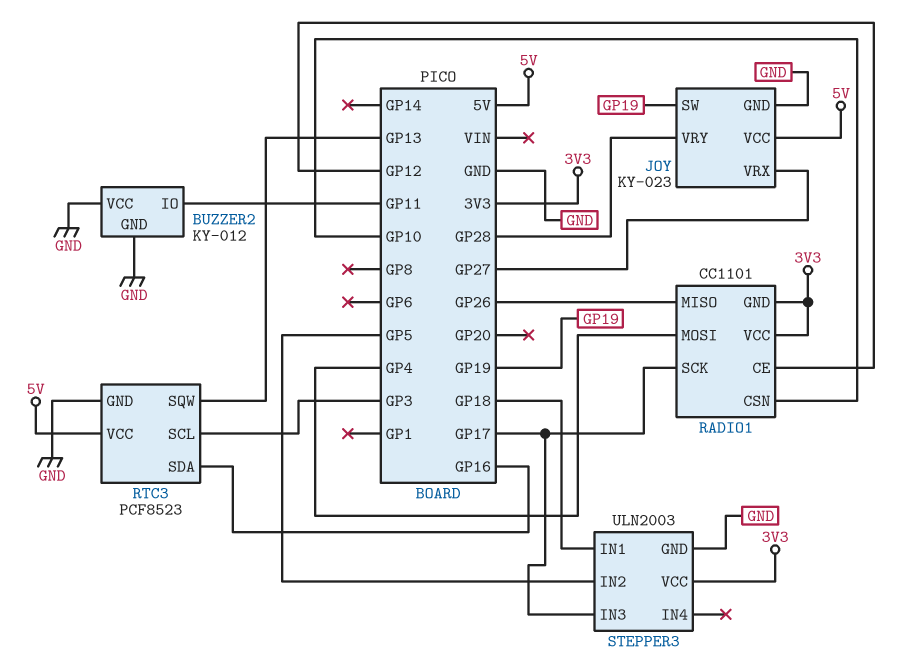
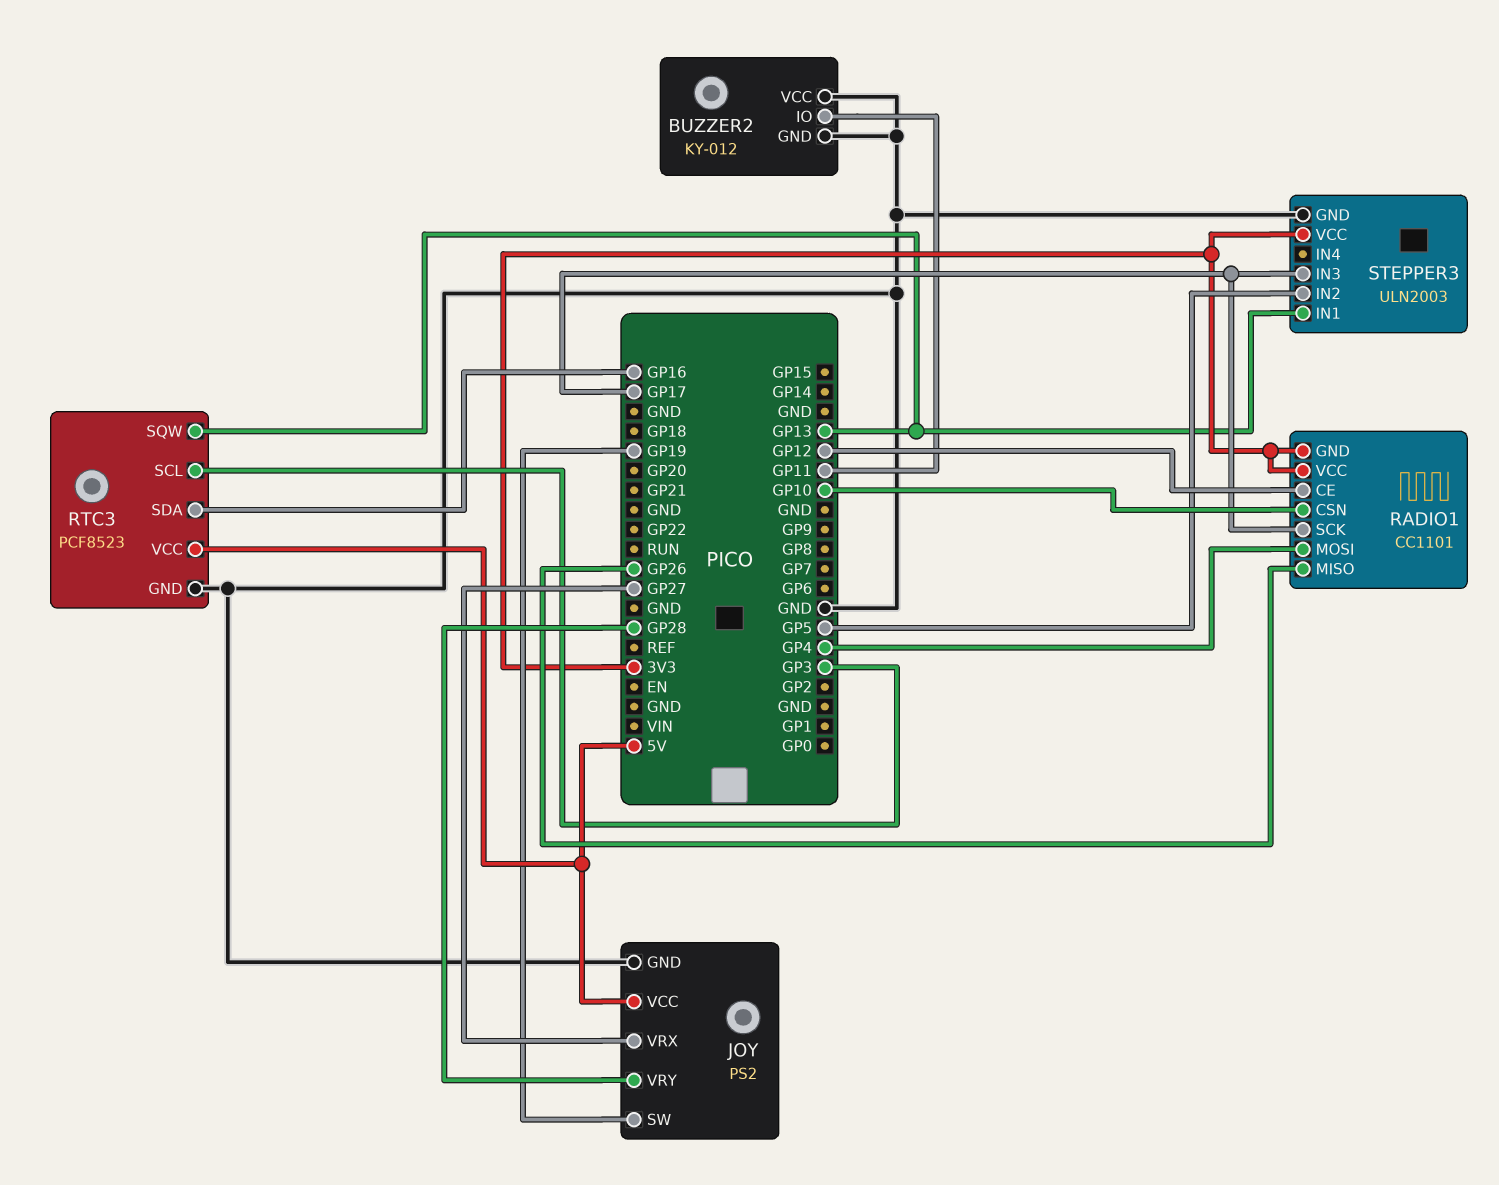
JOY: KY-023 -> PS2
STEPPER3 pin IN1: GP18 -> GP13

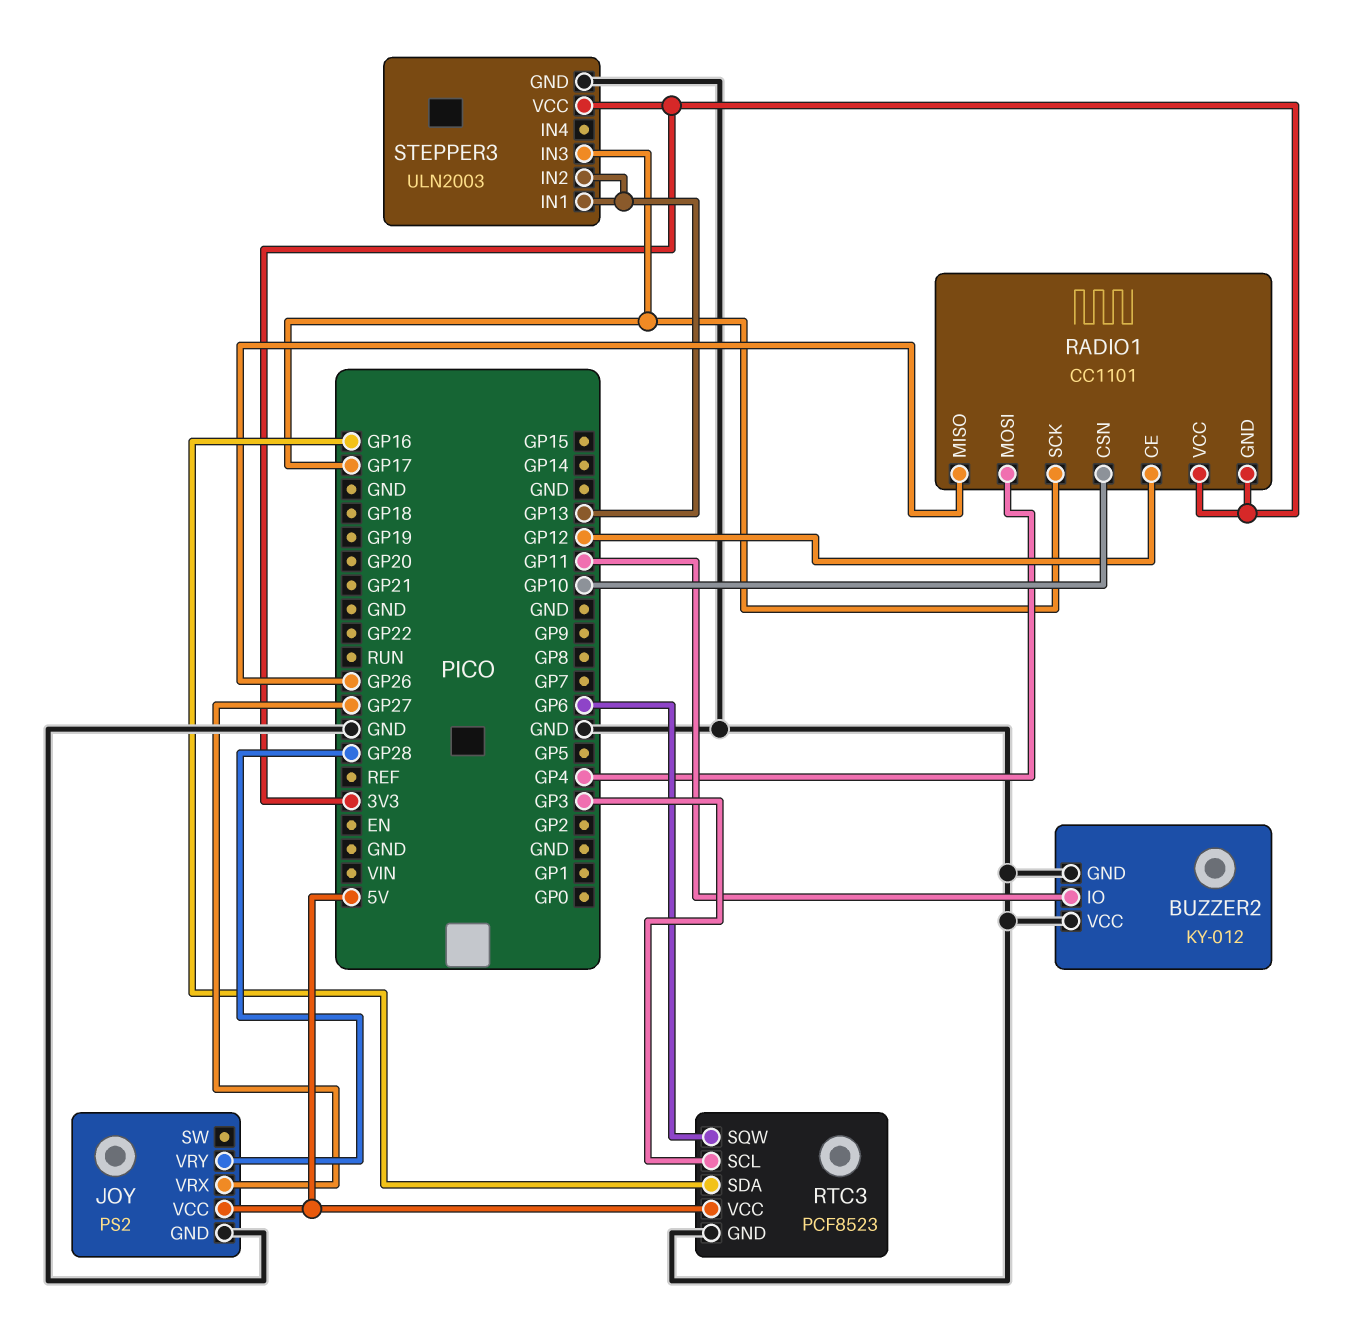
JOY pin SW: GP19 -> none
RTC3 pin SQW: GP13 -> GP6
STEPPER3 pin IN2: GP5 -> GP13

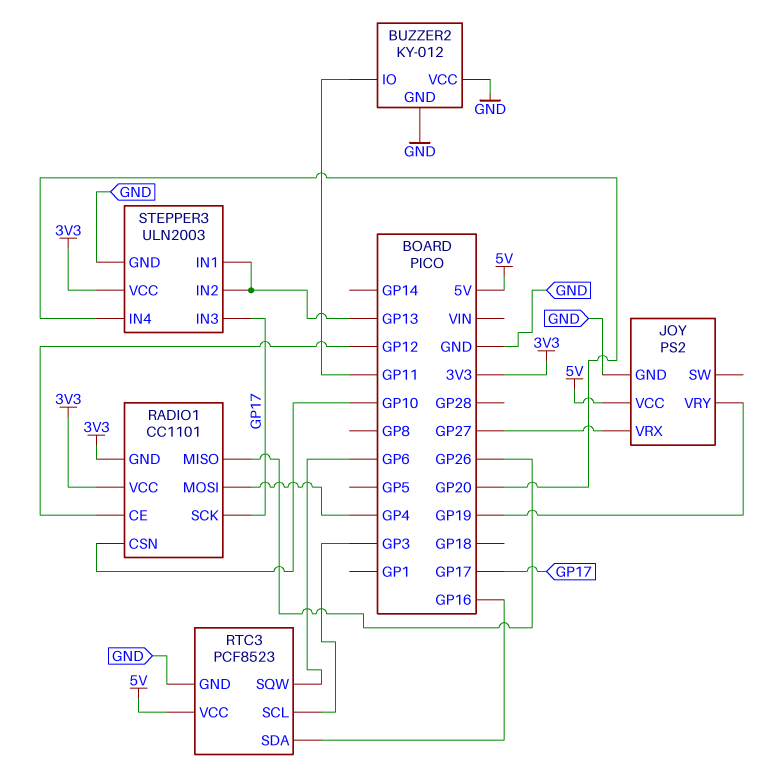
JOY pin VRY: GP28 -> GP19
STEPPER3 pin IN4: none -> GP20

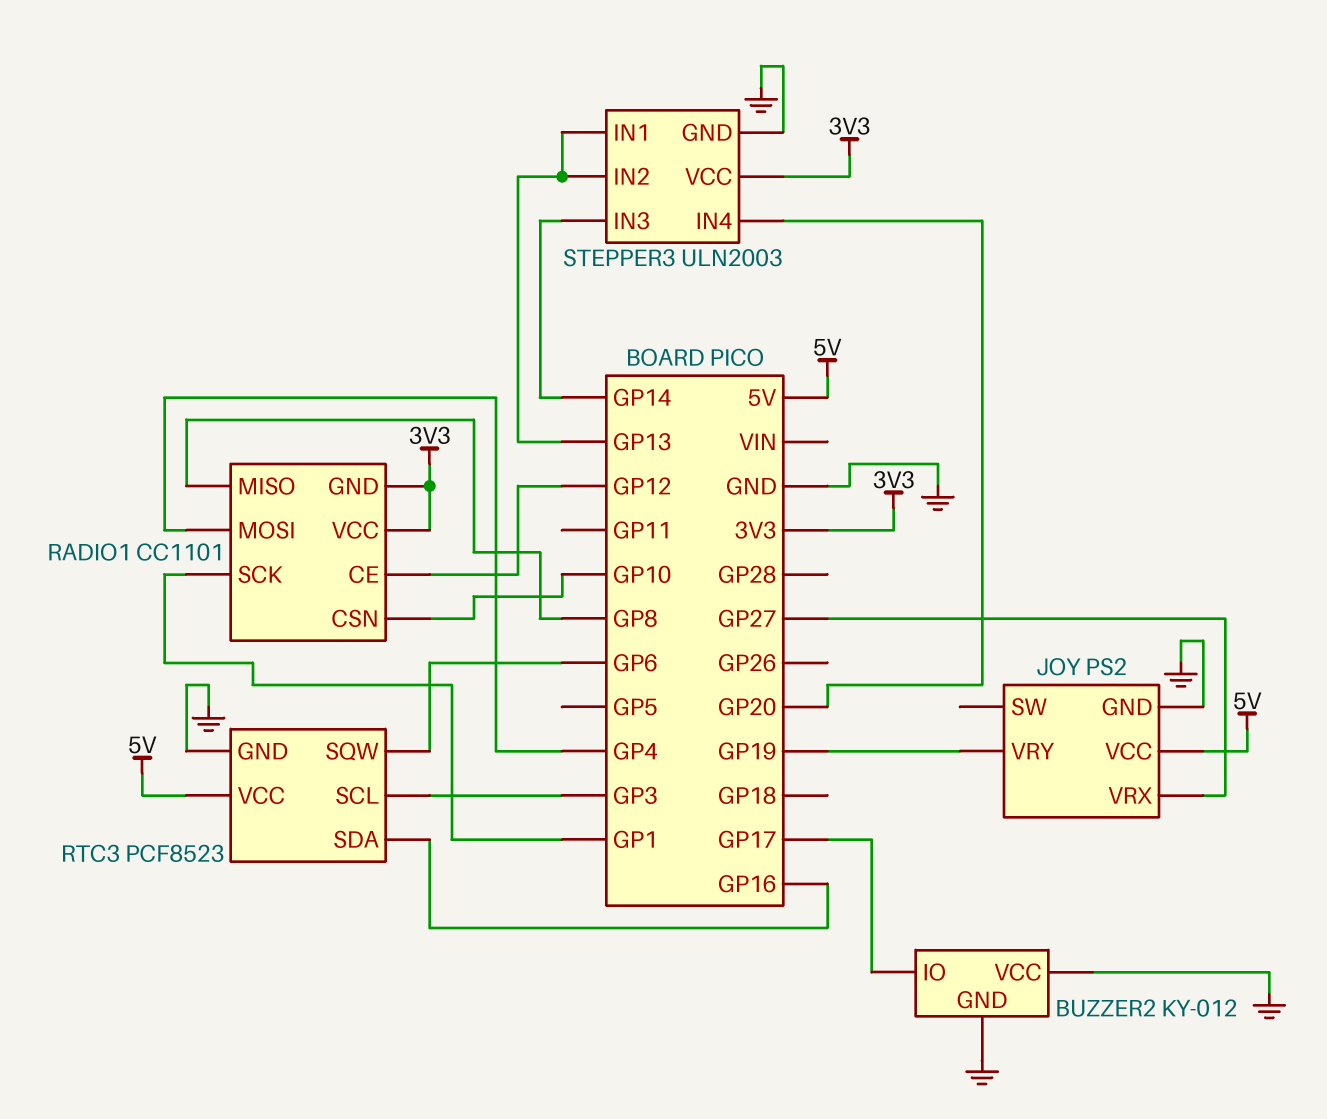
BUZZER2 pin IO: GP11 -> GP17
RADIO1 pin MISO: GP26 -> GP8
RADIO1 pin SCK: GP17 -> GP1
STEPPER3 pin IN3: GP17 -> GP14

